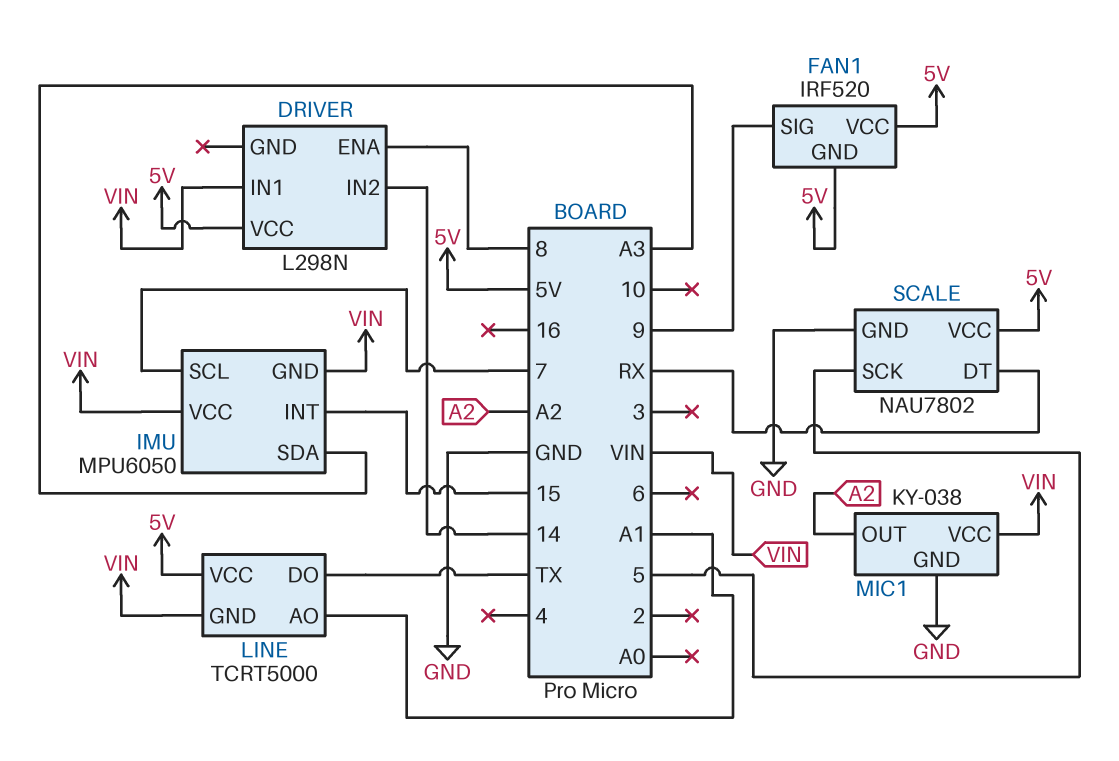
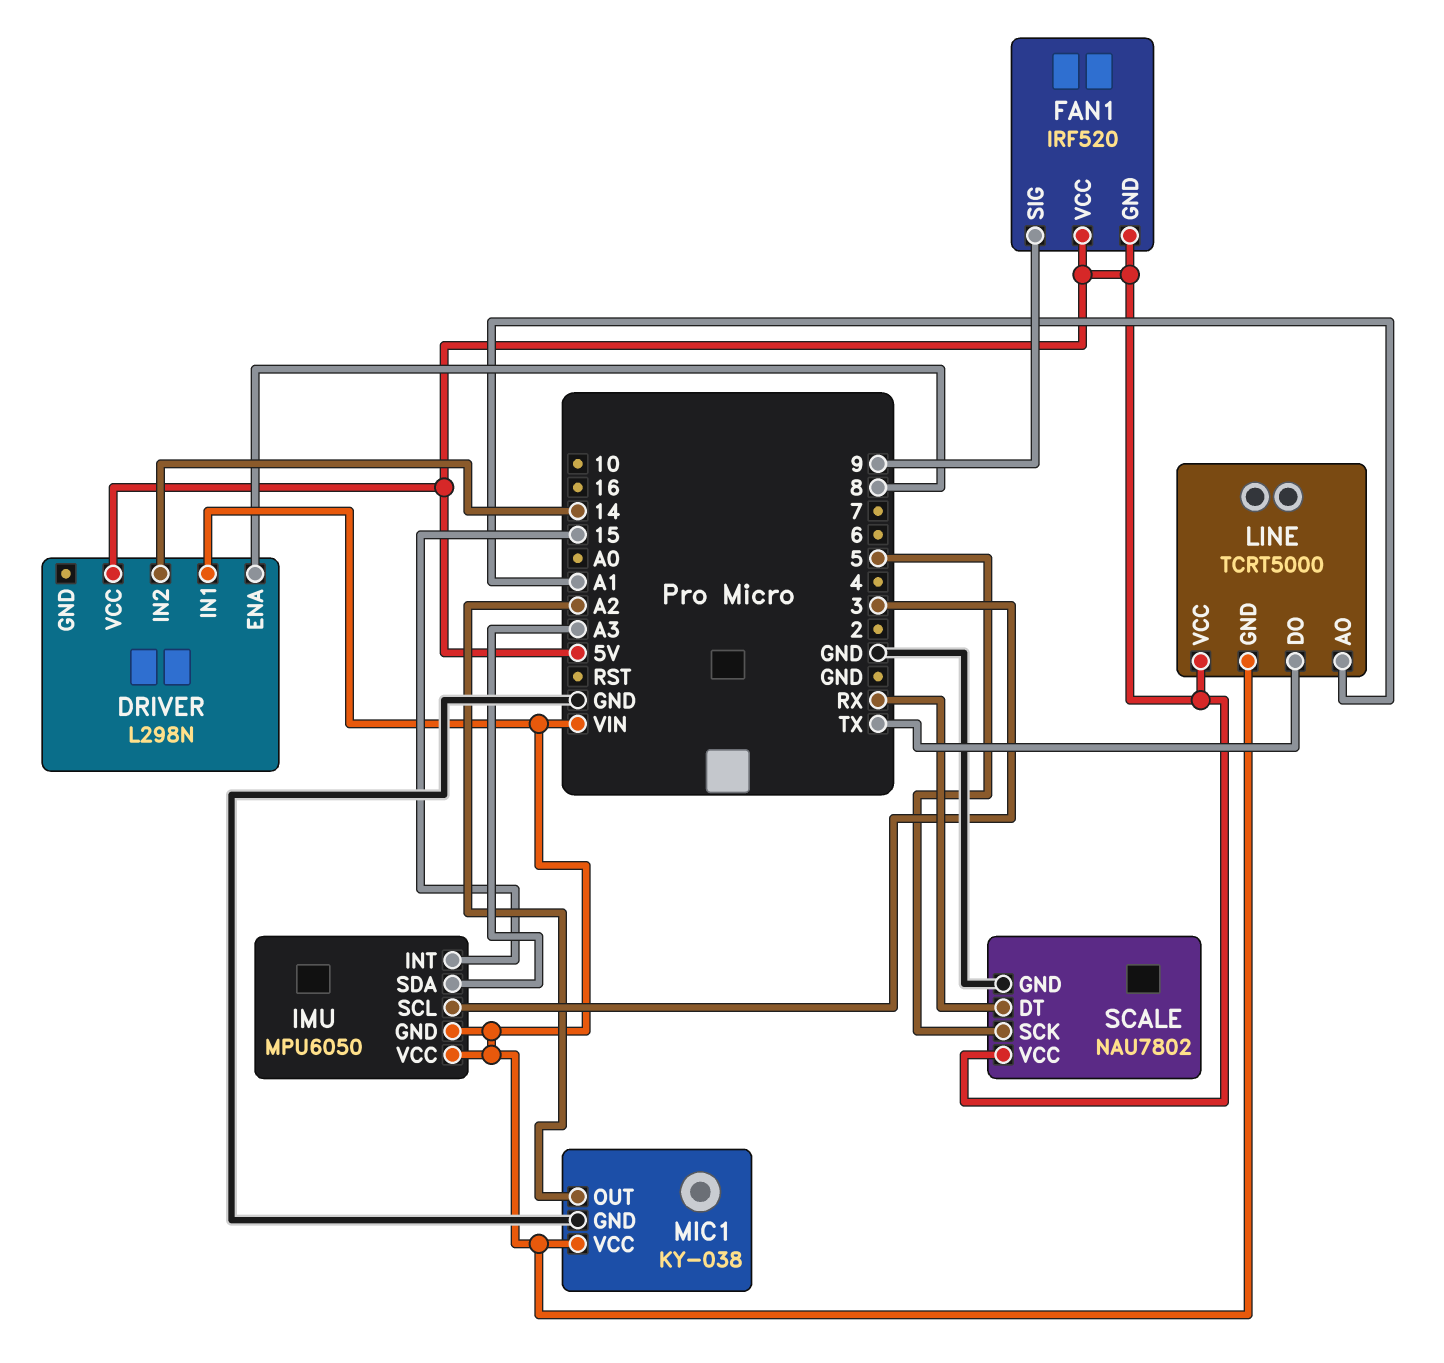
IMU pin SCL: 7 -> 3

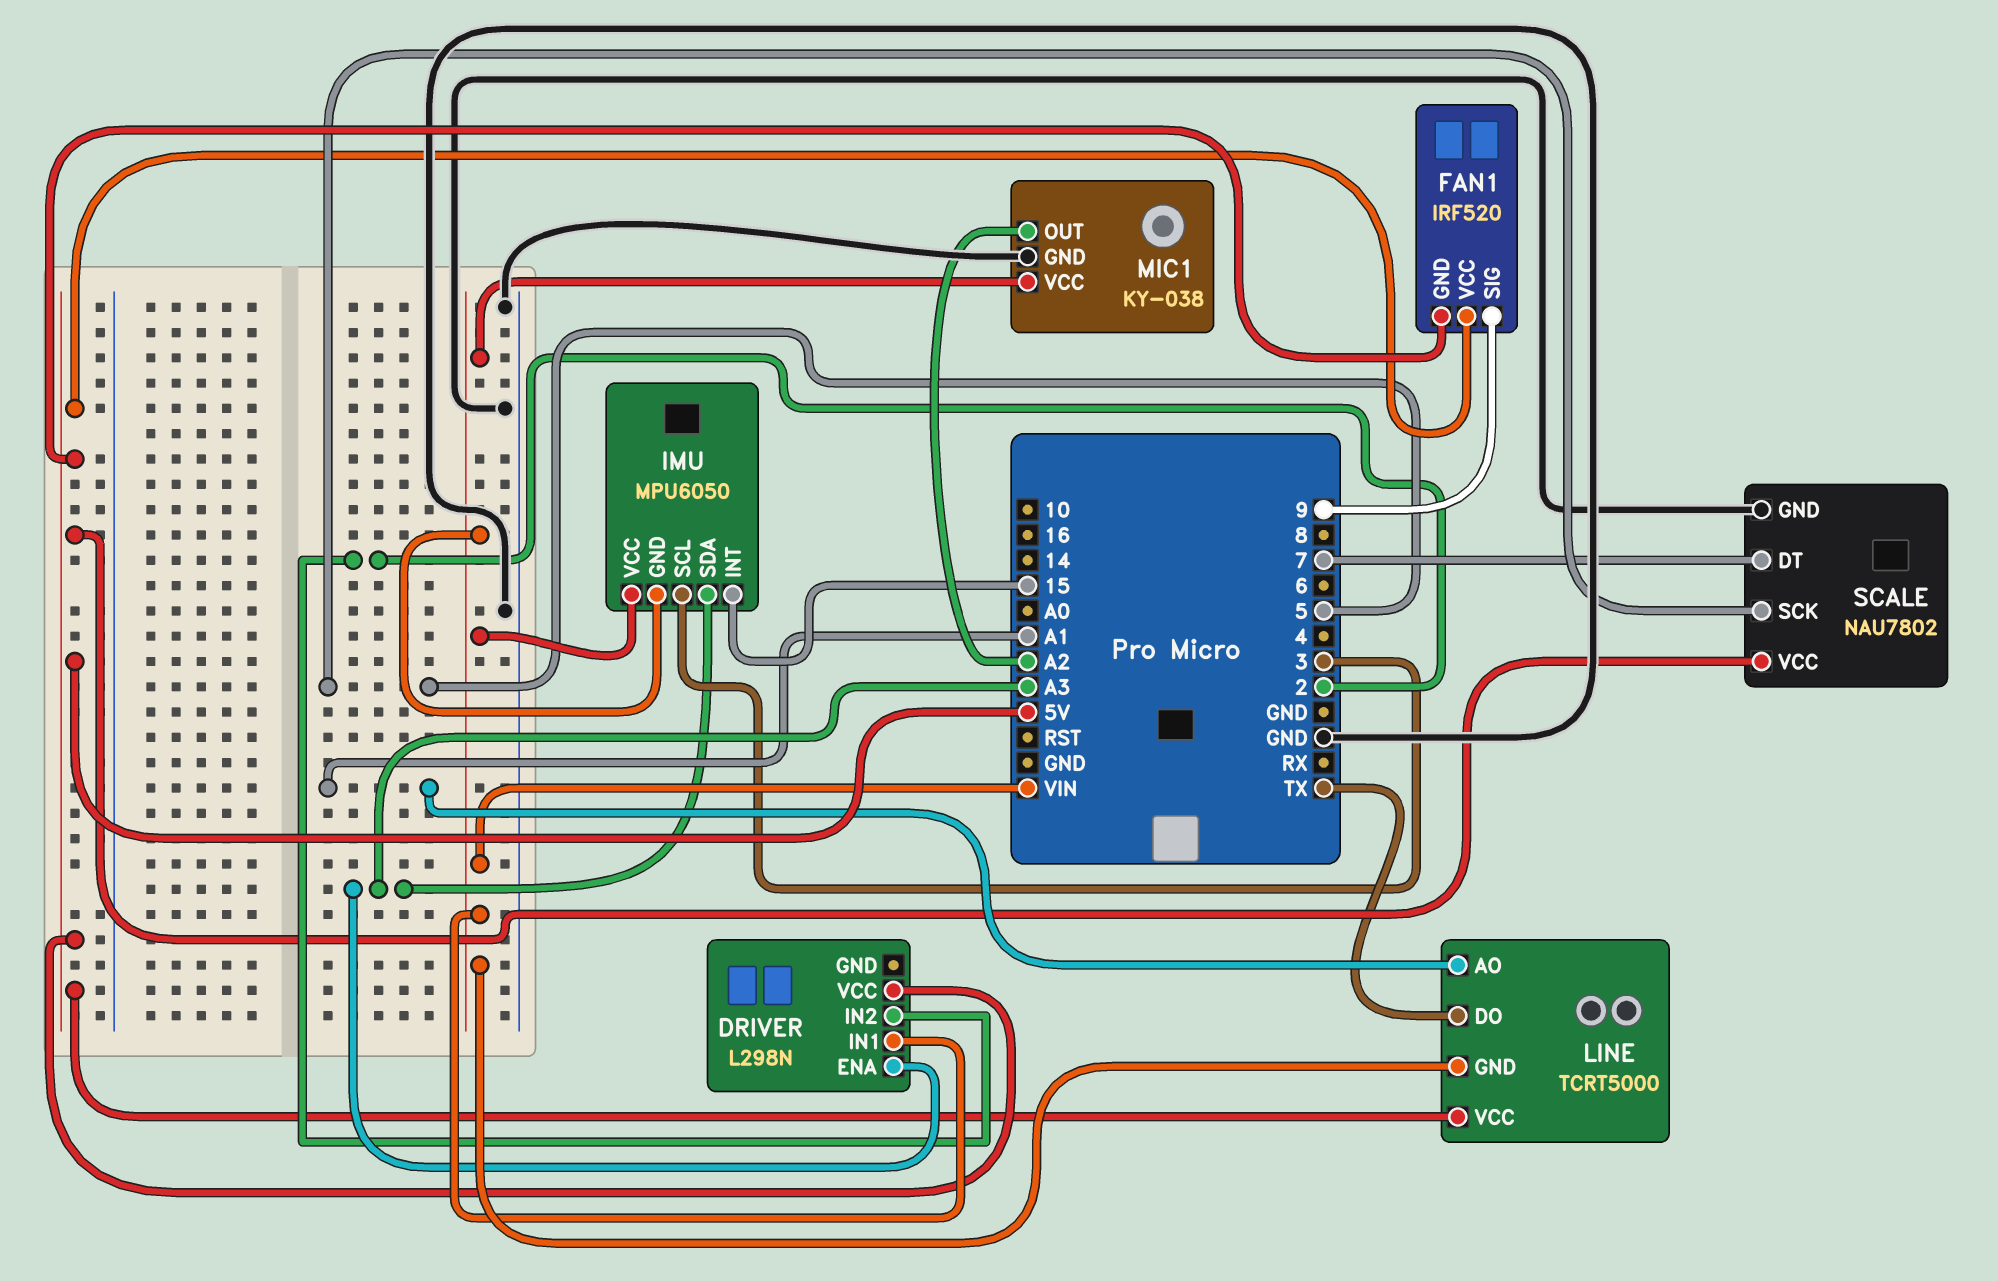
DRIVER pin ENA: 8 -> A3
DRIVER pin IN2: 14 -> 2
SCALE pin DT: RX -> 7

